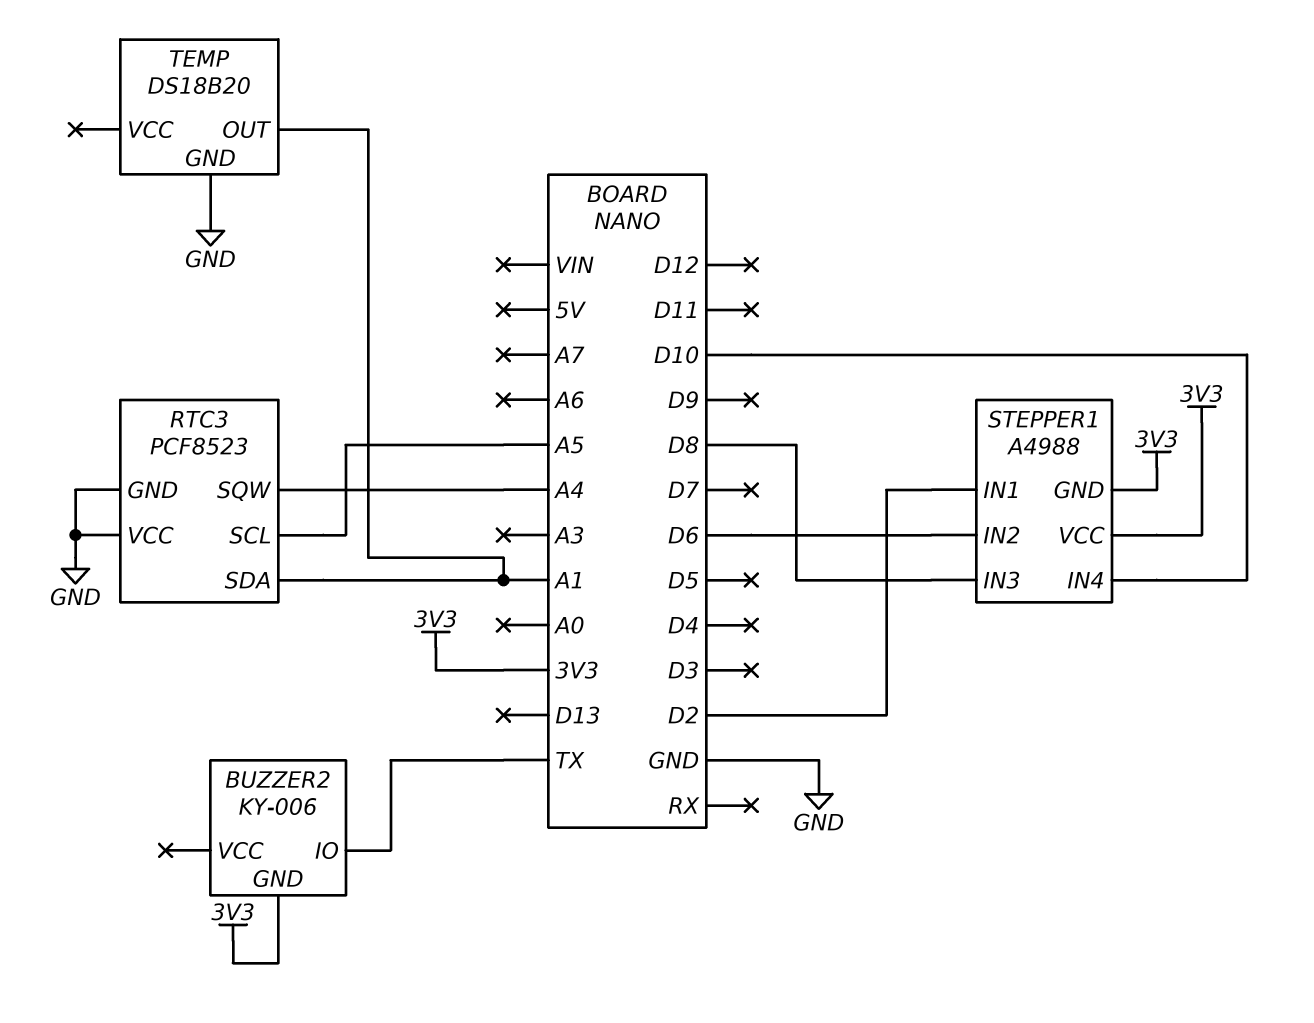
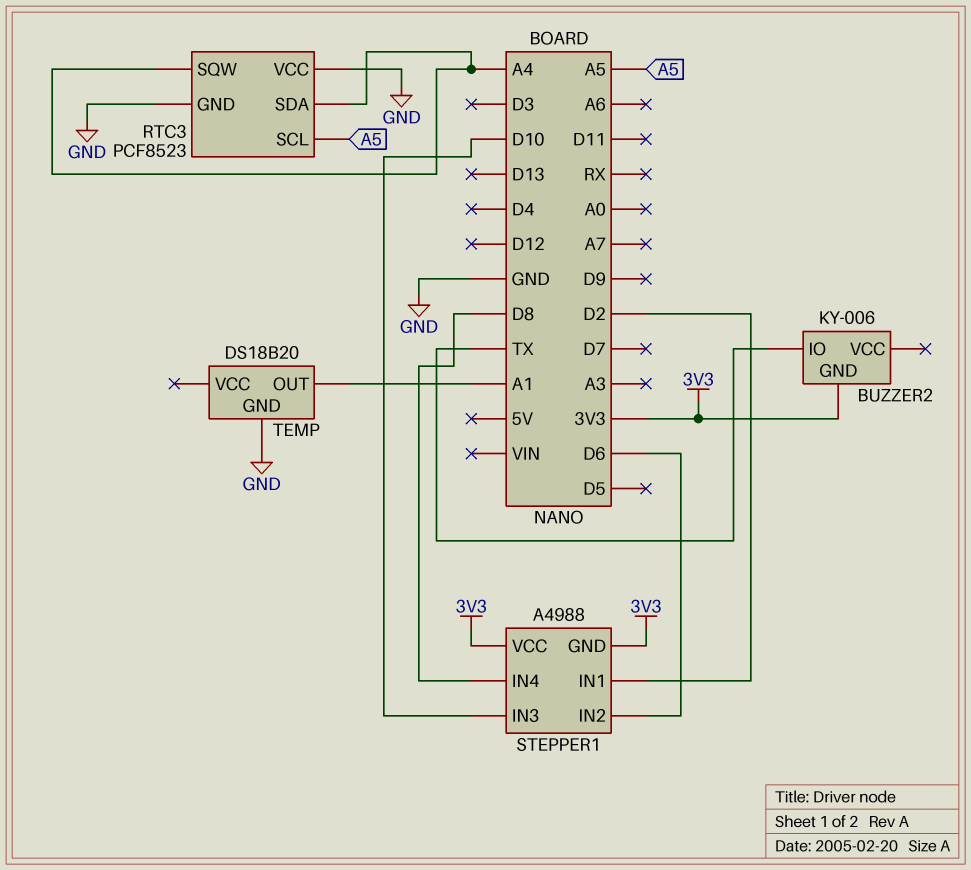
RTC3 pin SDA: A1 -> A4
STEPPER1 pin IN3: D8 -> D10
STEPPER1 pin IN4: D10 -> D8

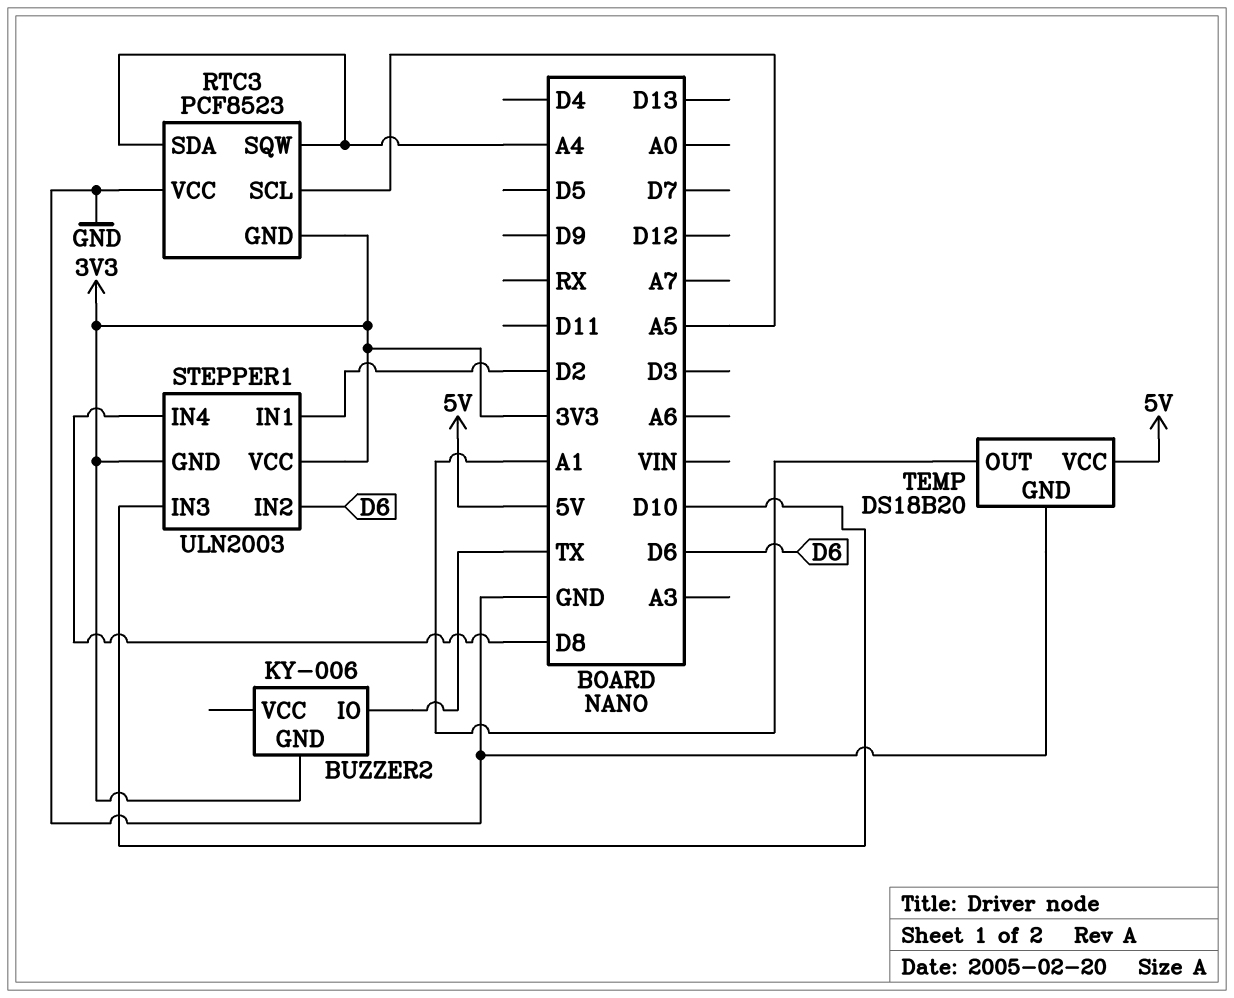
RTC3 pin GND: GND -> 3V3
STEPPER1: A4988 -> ULN2003
TEMP pin VCC: none -> 5V

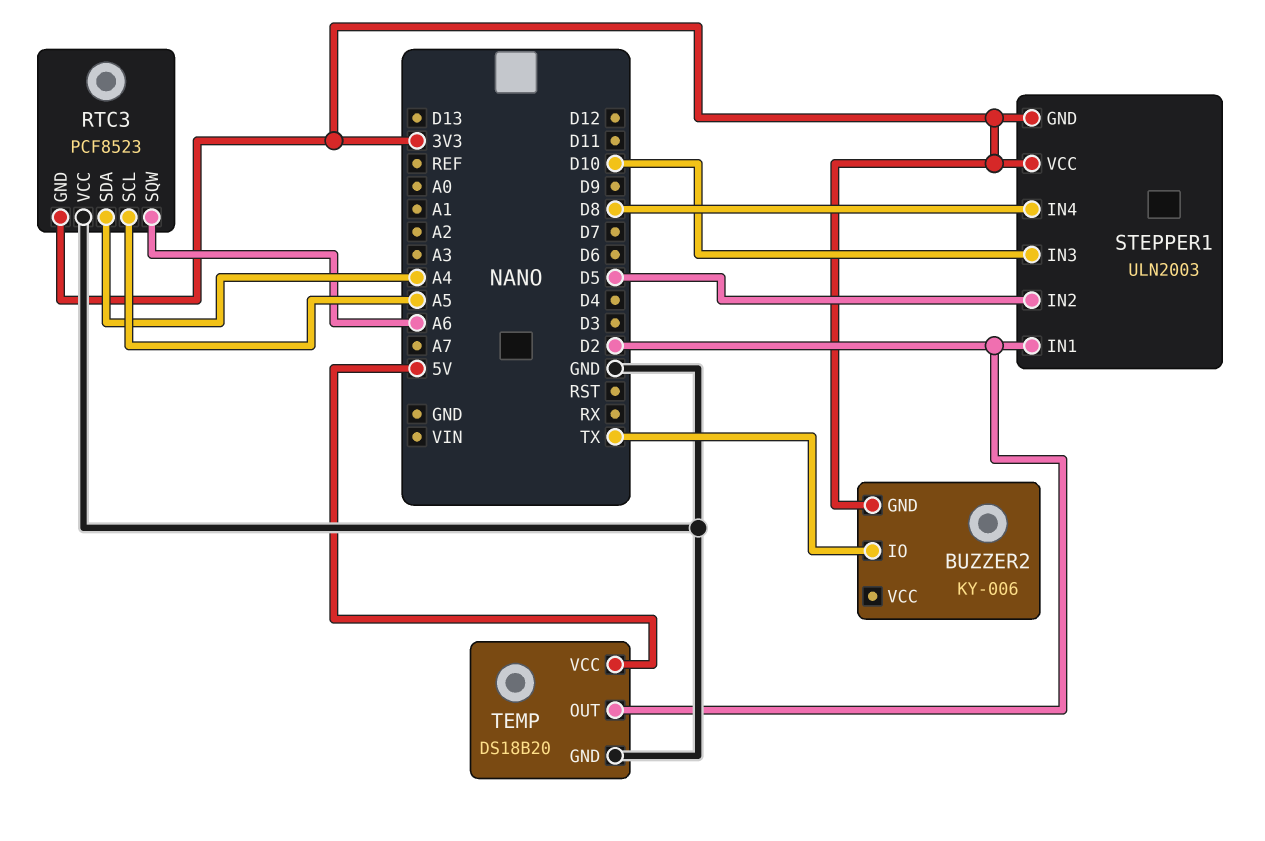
RTC3 pin SQW: A4 -> A6
STEPPER1 pin IN2: D6 -> D5
TEMP pin OUT: A1 -> D2

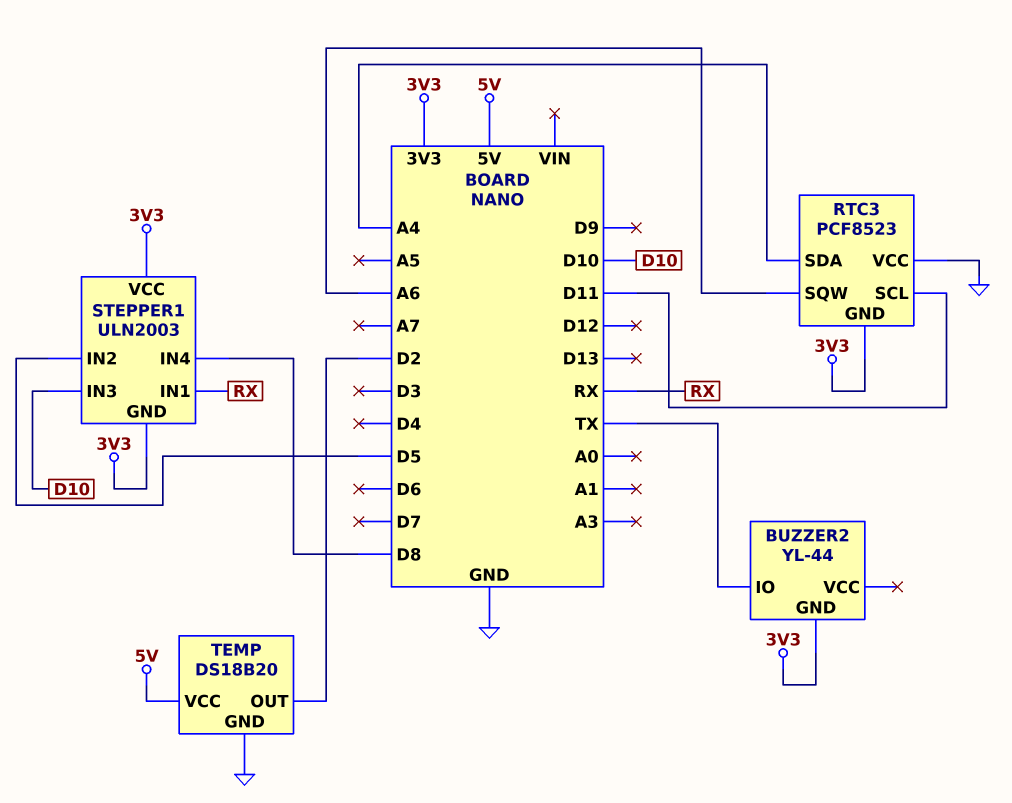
BUZZER2: KY-006 -> YL-44
RTC3 pin SCL: A5 -> D11
STEPPER1 pin IN1: D2 -> RX

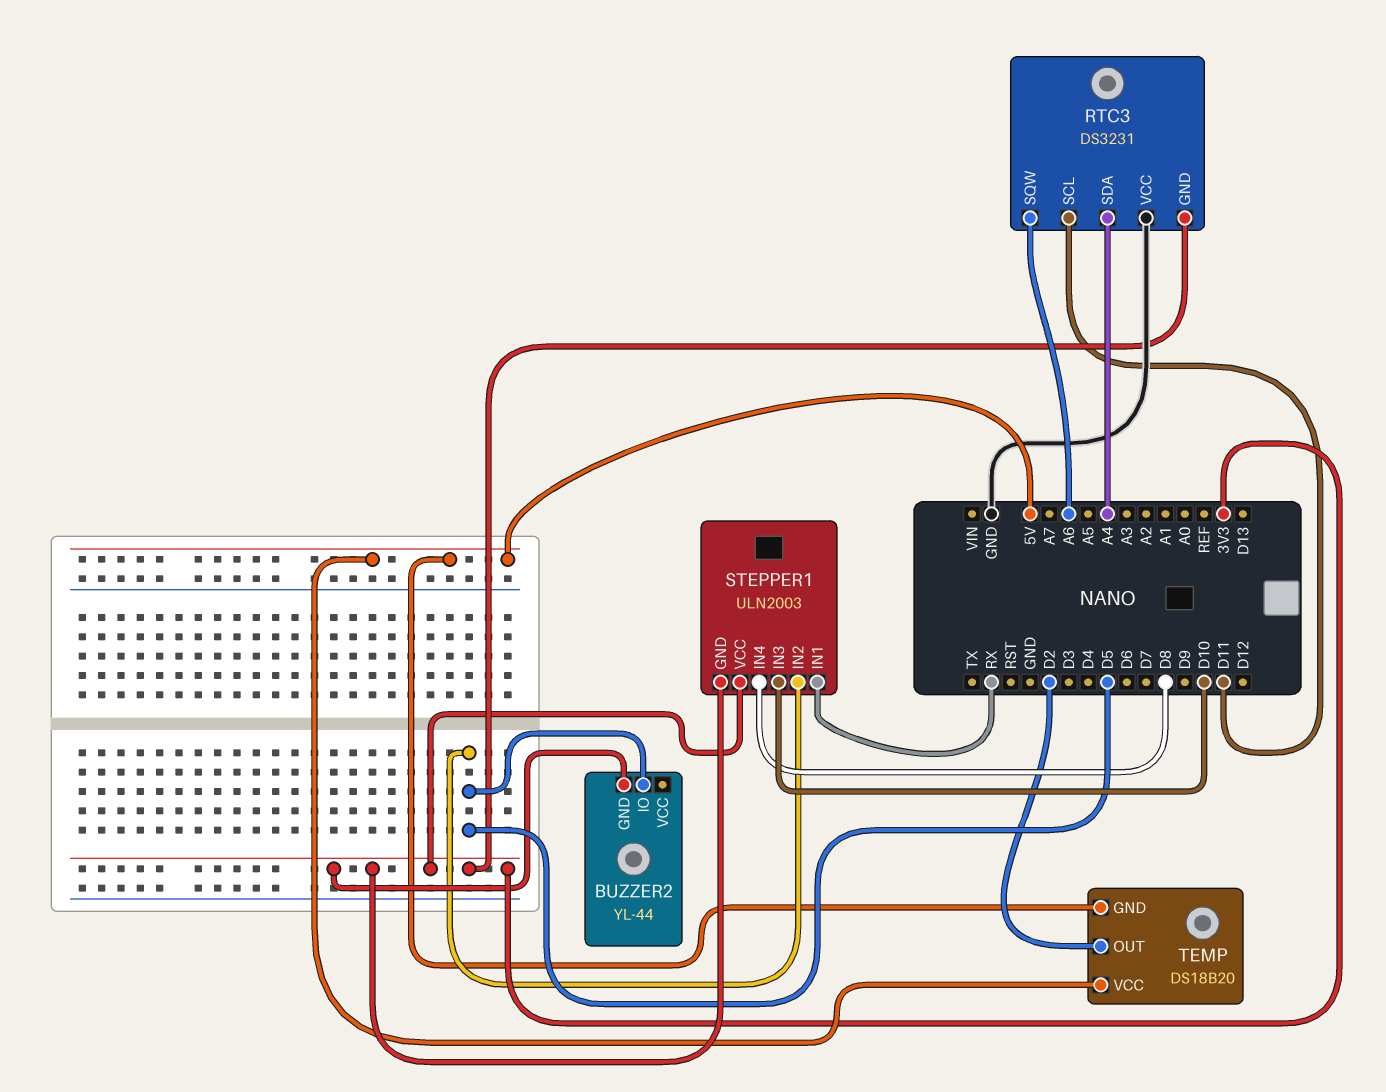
BUZZER2 pin IO: TX -> D5
RTC3: PCF8523 -> DS3231
TEMP pin GND: GND -> 5V

